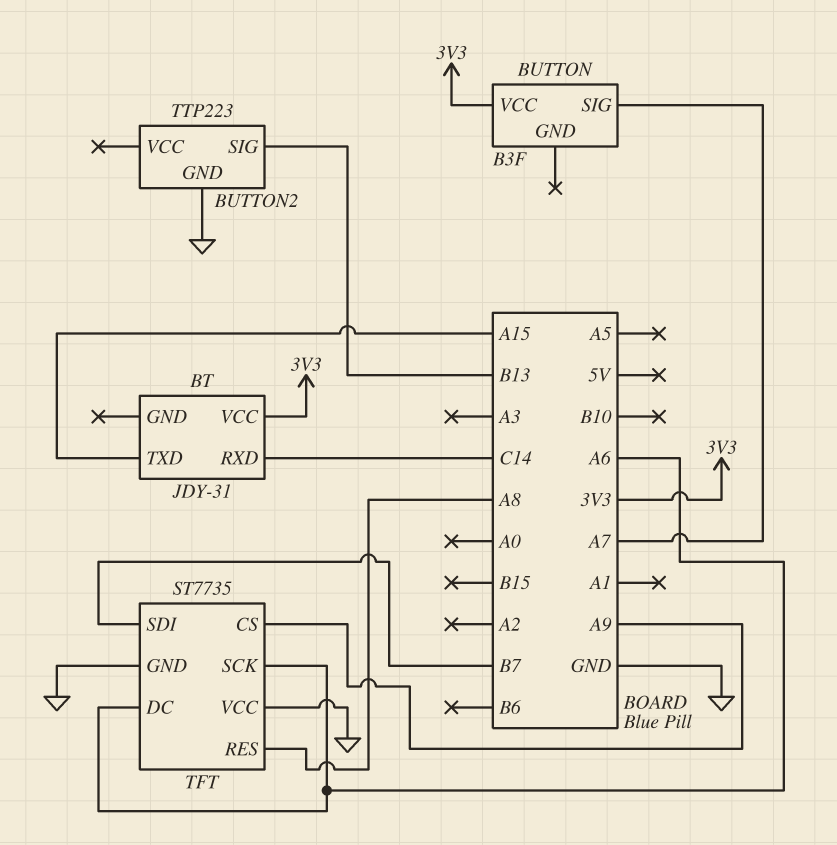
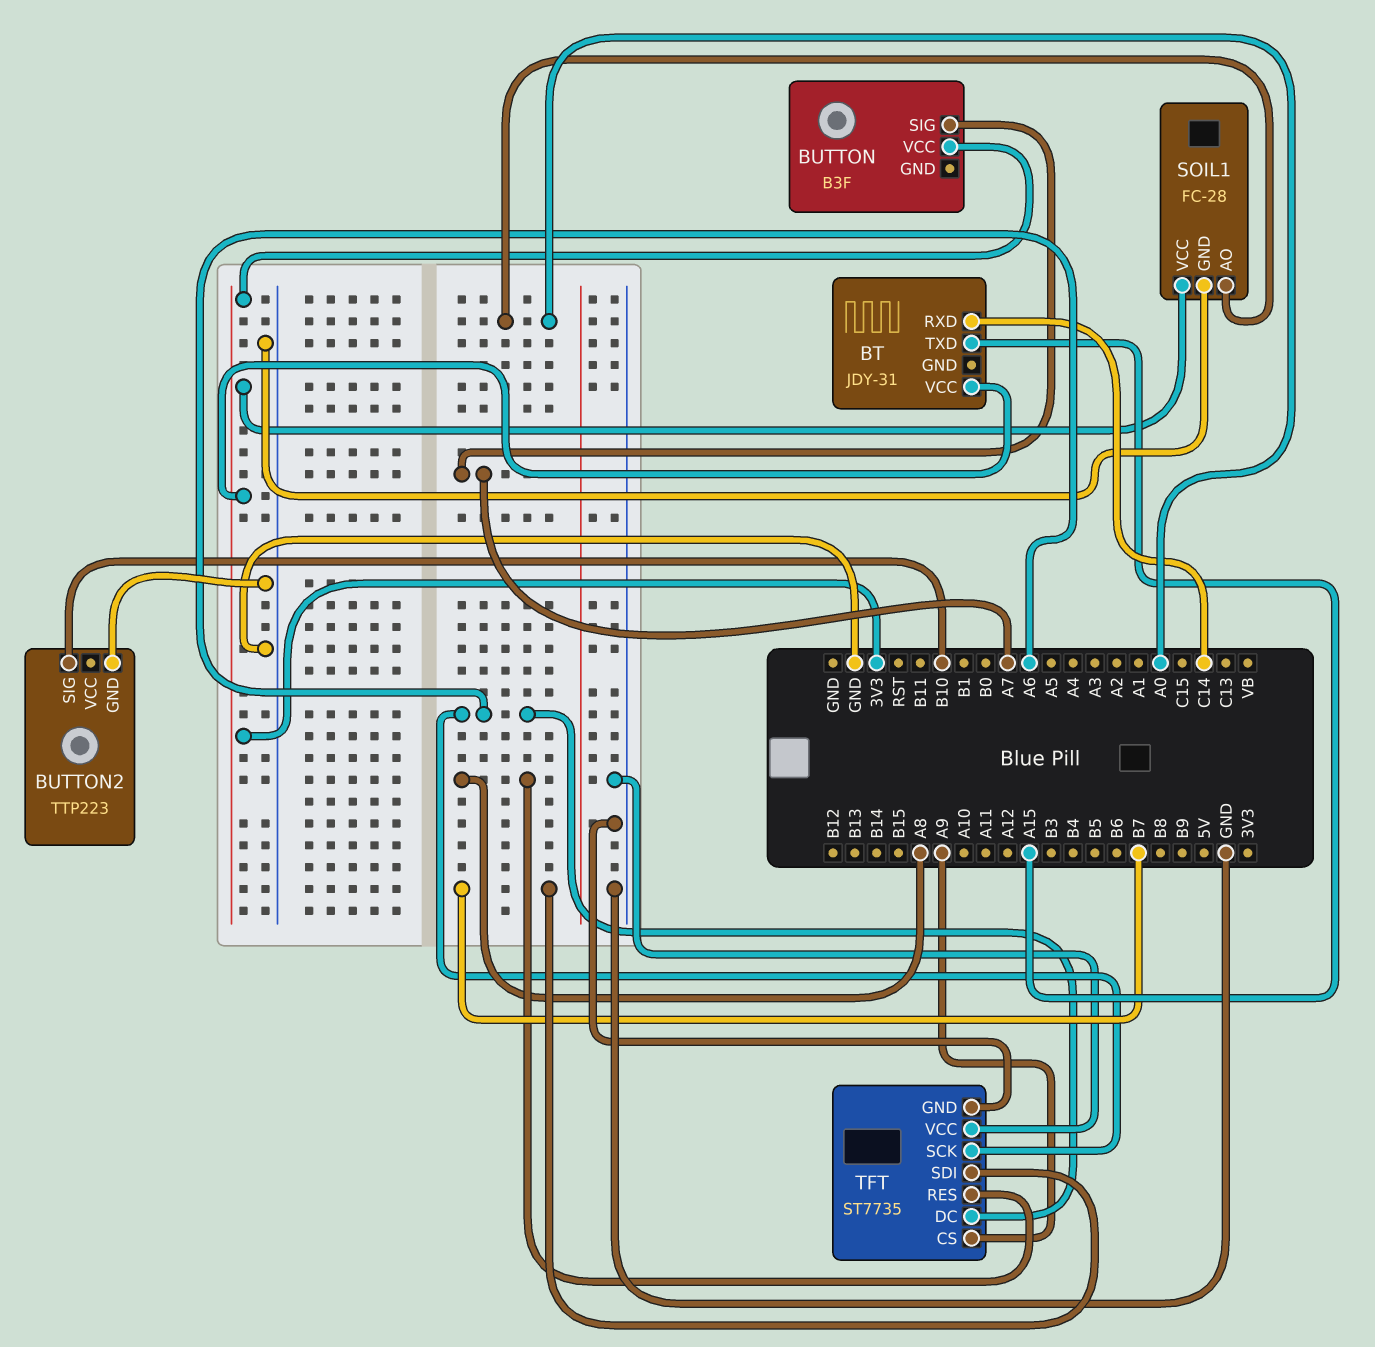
BUTTON2 pin SIG: B13 -> B10
SOIL1: none -> FC-28
SOIL1 pin AO: none -> A0
SOIL1 pin GND: none -> GND
SOIL1 pin VCC: none -> 3V3

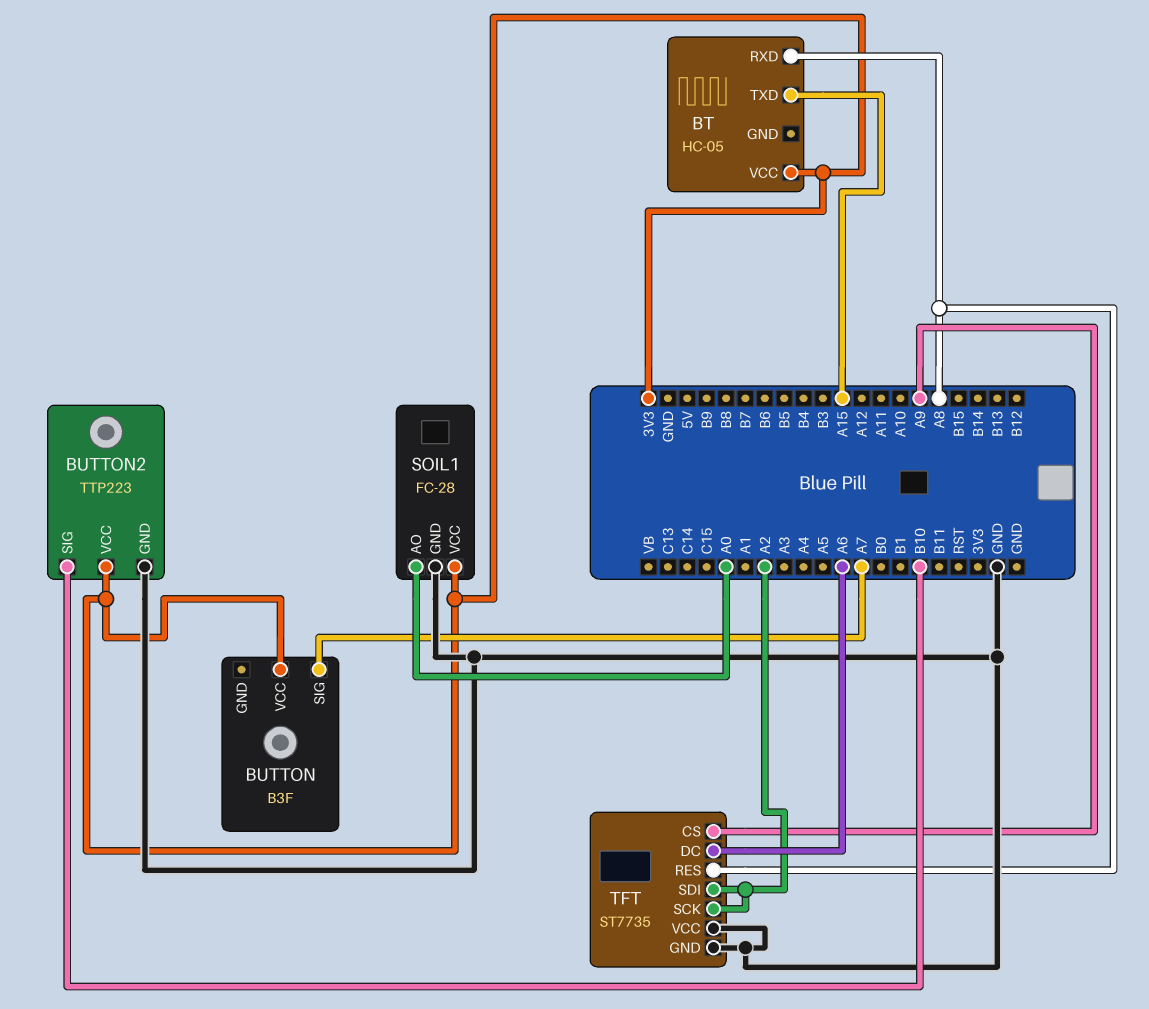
BT: JDY-31 -> HC-05
BT pin RXD: C14 -> A8
BUTTON2 pin VCC: none -> 3V3
TFT pin SCK: A6 -> A2
TFT pin SDI: B7 -> A2

